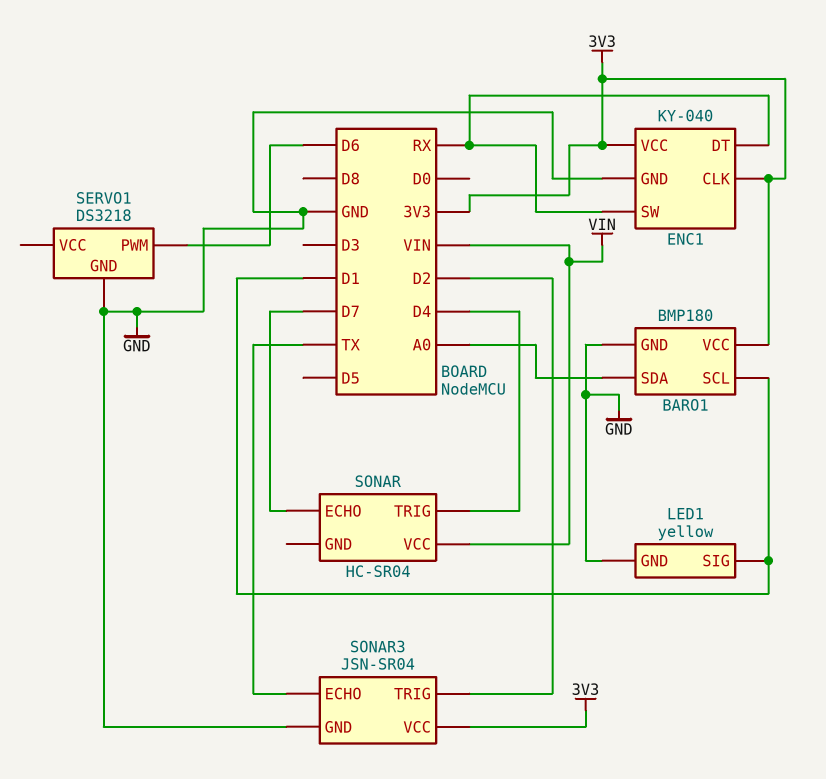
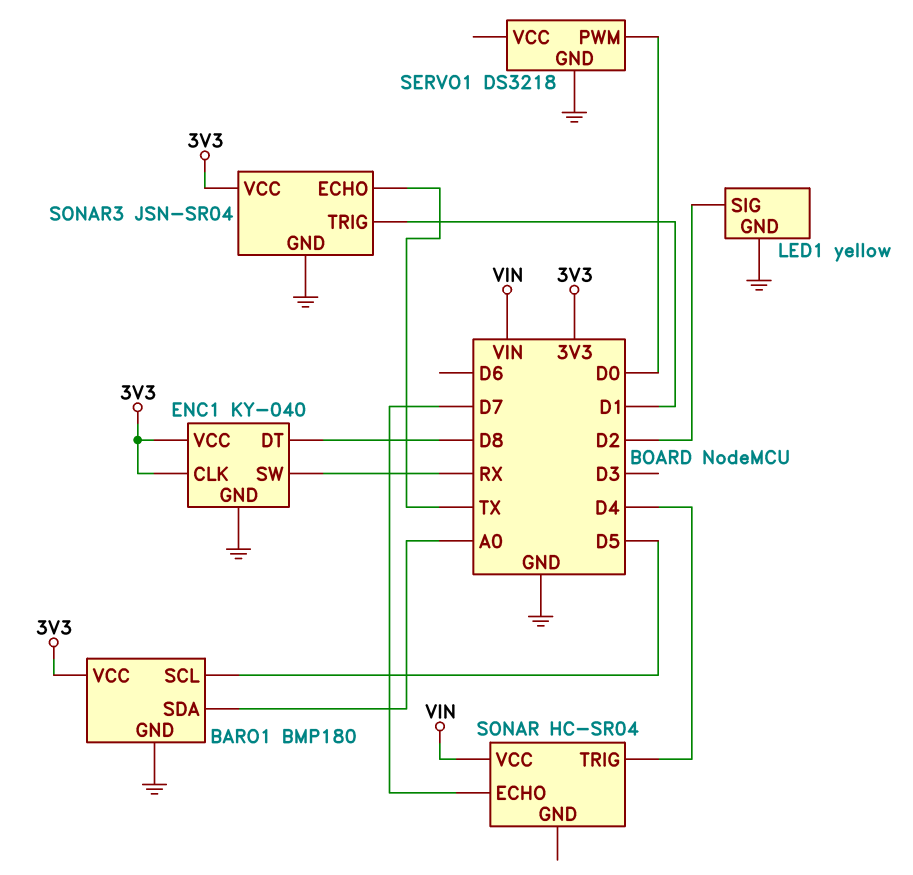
BARO1 pin SCL: D1 -> D5
ENC1 pin DT: RX -> D8
LED1 pin SIG: D1 -> D2
SERVO1 pin PWM: D6 -> D0
SONAR3 pin TRIG: D2 -> D1

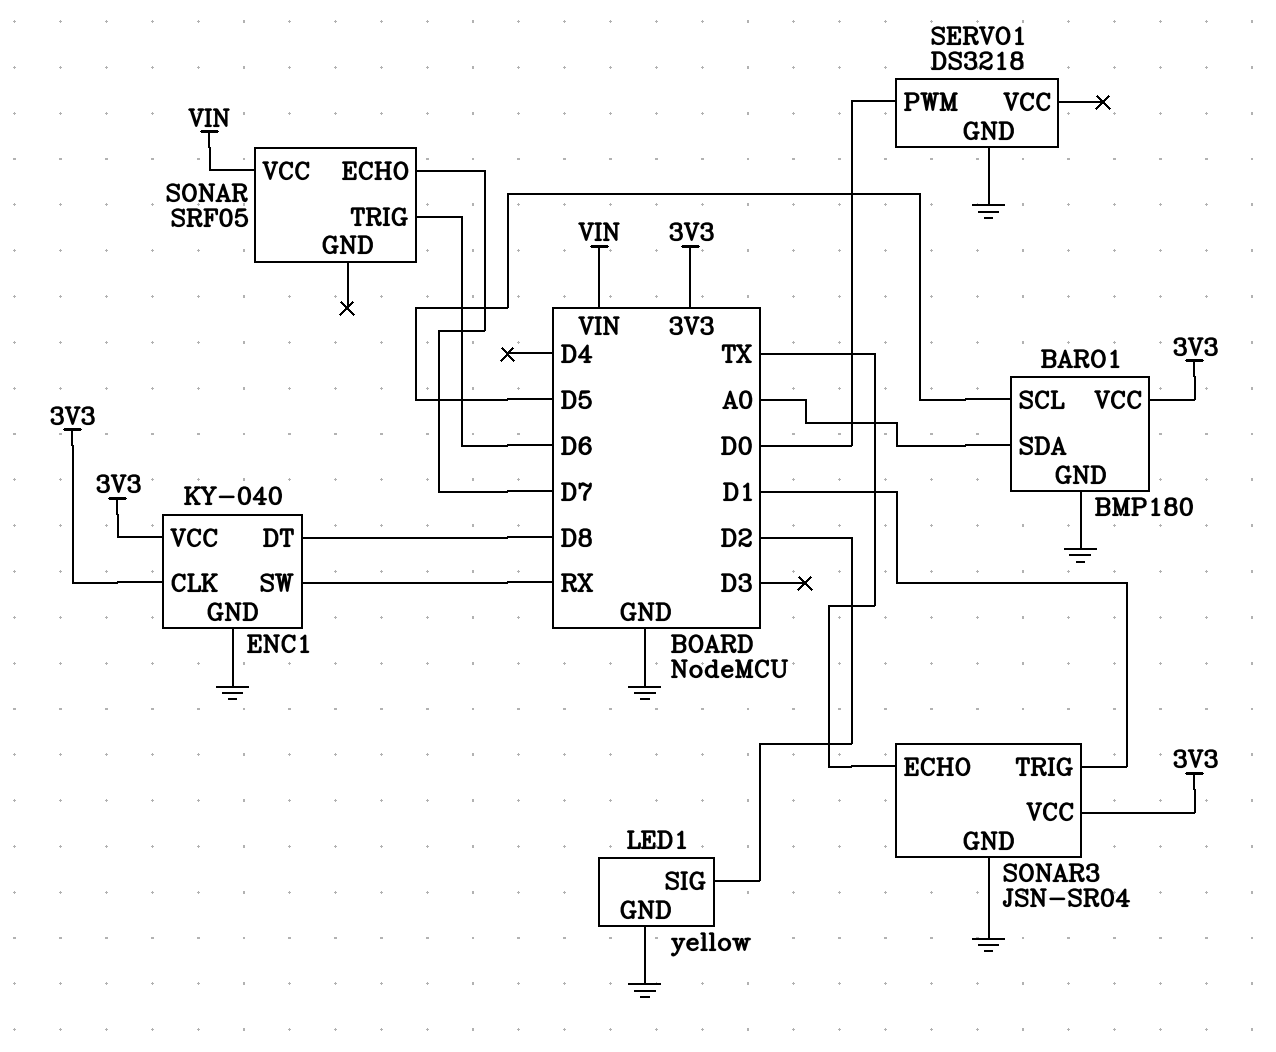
SONAR: HC-SR04 -> SRF05
SONAR pin TRIG: D4 -> D6

